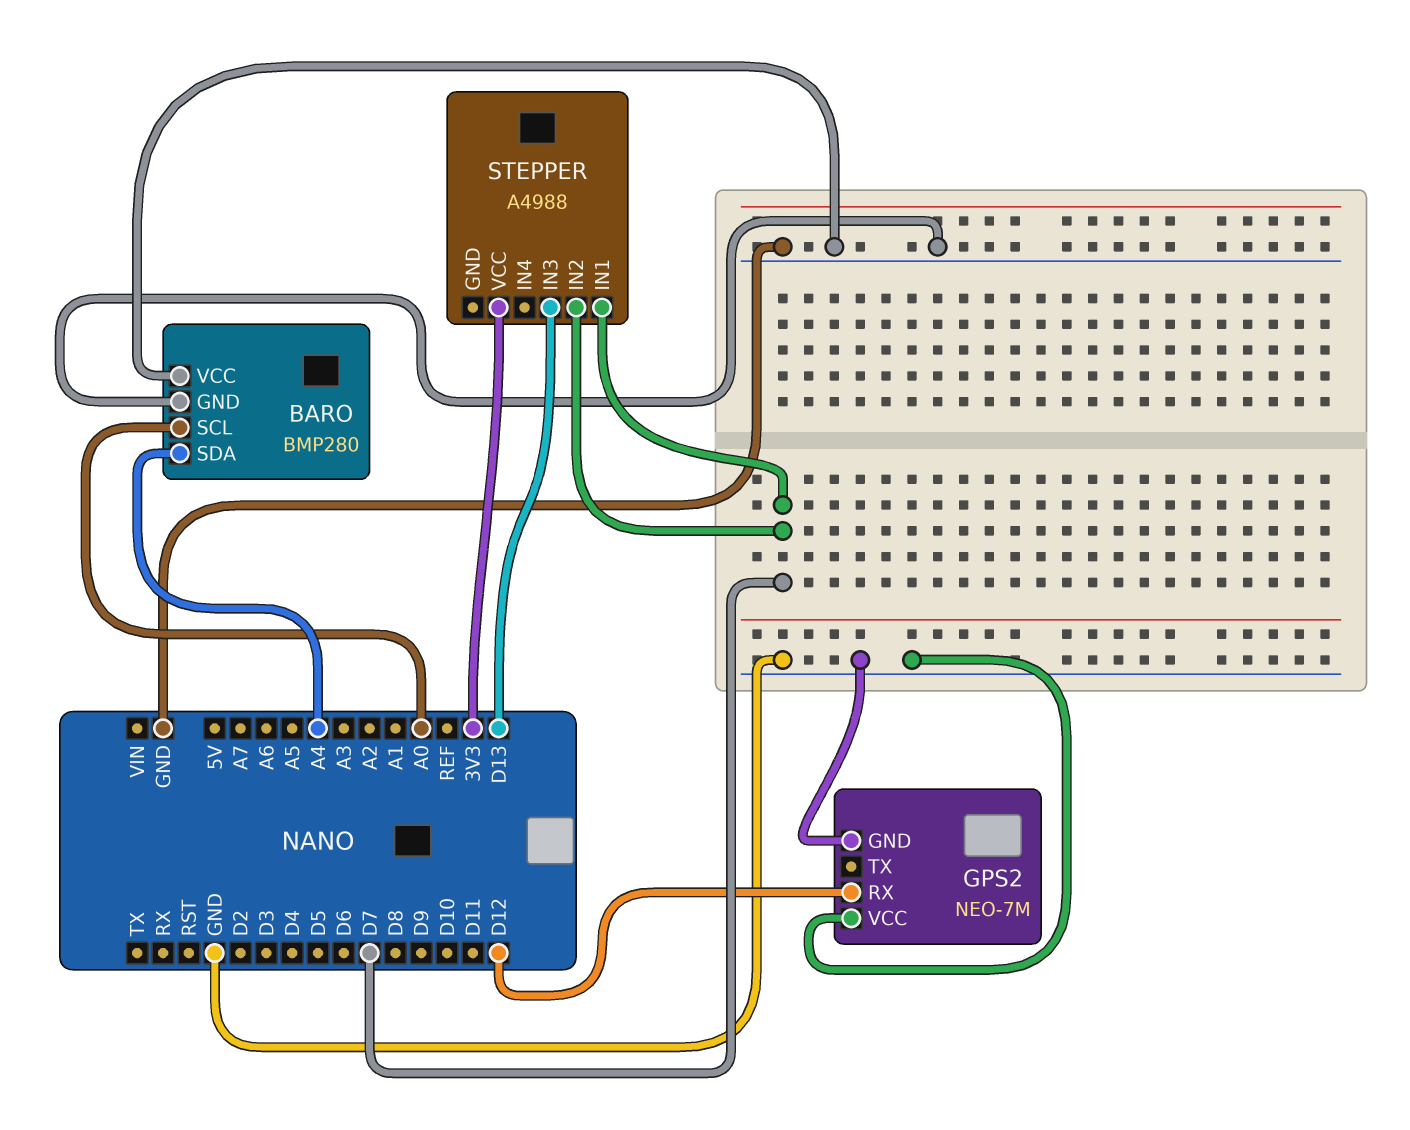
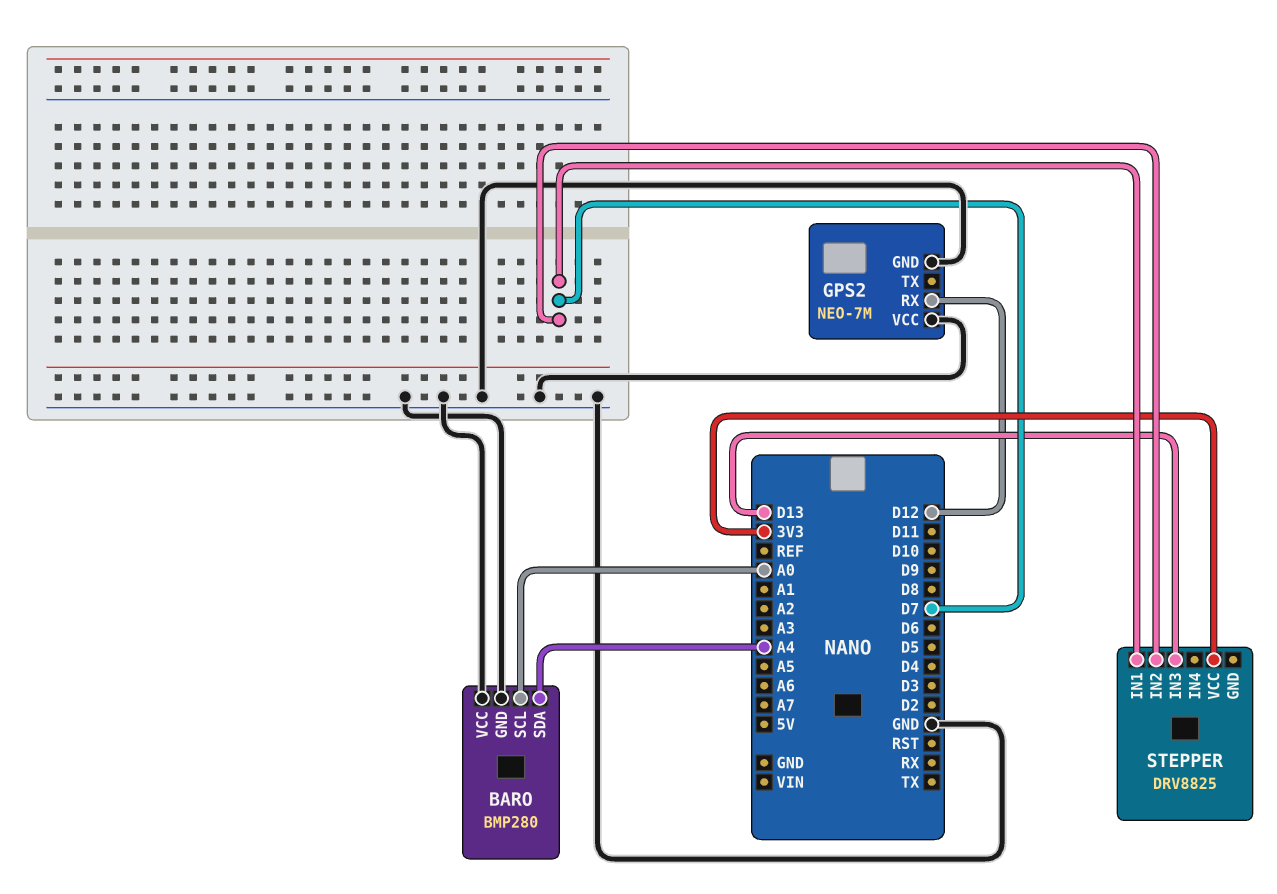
STEPPER: A4988 -> DRV8825

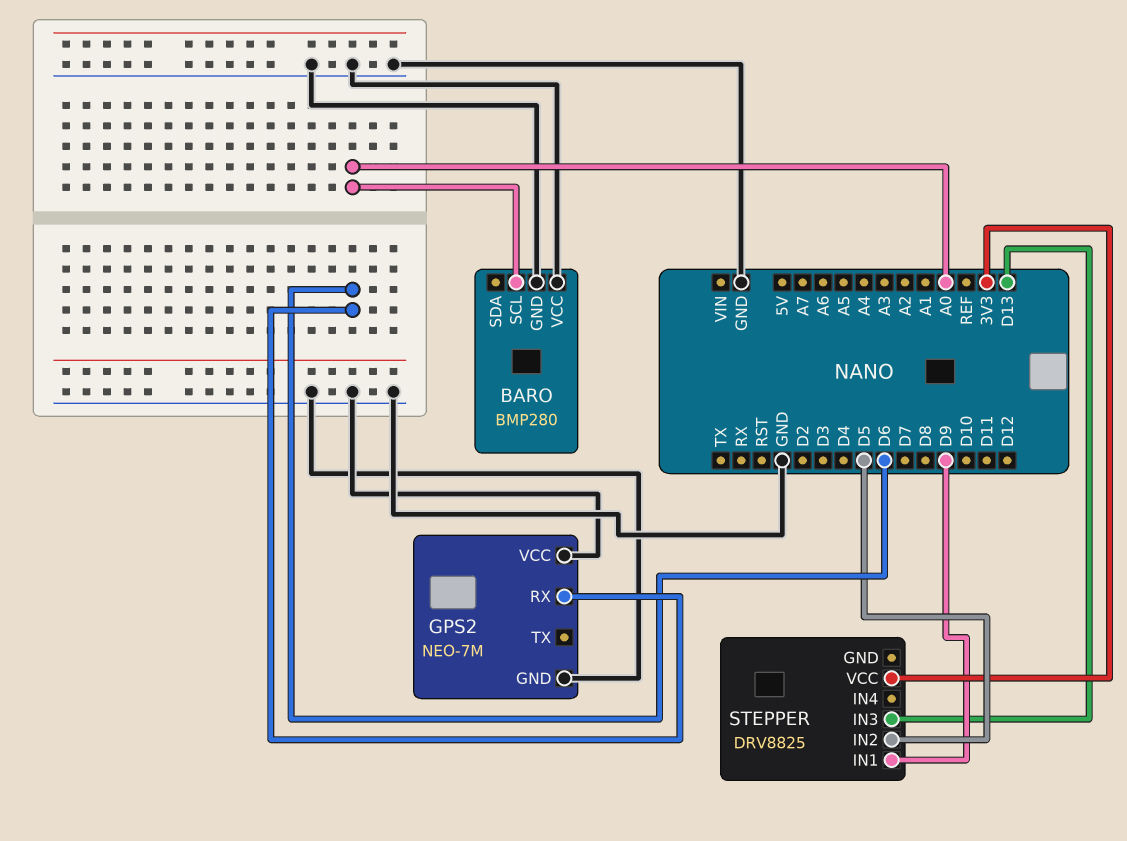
BARO pin SDA: A4 -> none
GPS2 pin RX: D12 -> D6
STEPPER pin IN1: D7 -> D9
STEPPER pin IN2: D7 -> D5

